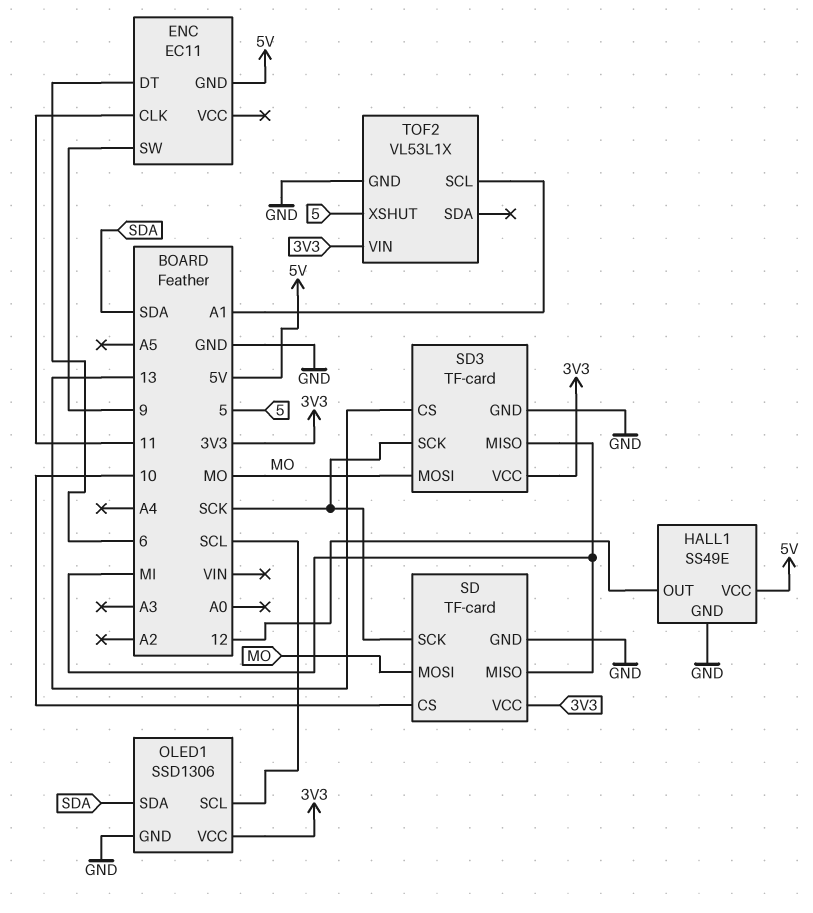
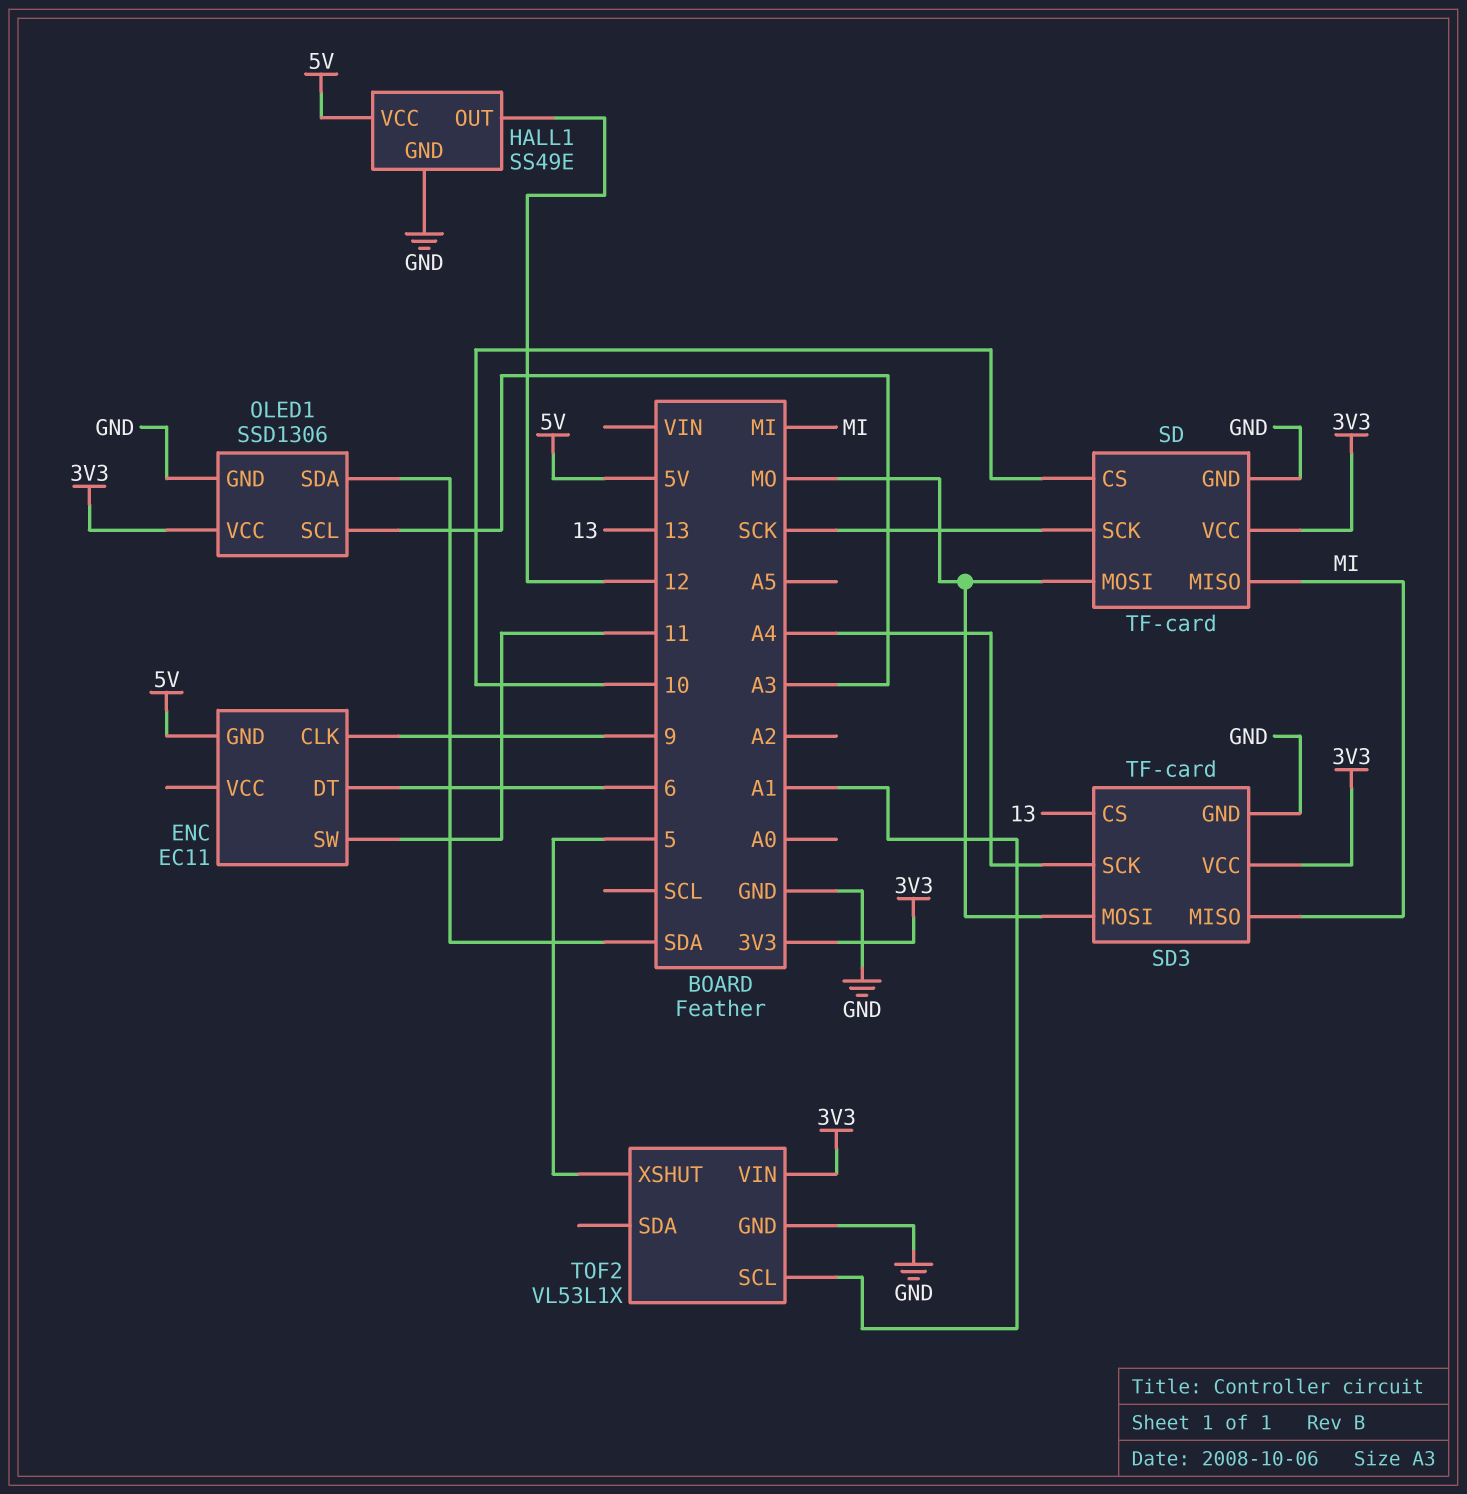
ENC pin CLK: 11 -> 9
ENC pin SW: 9 -> 11
OLED1 pin SCL: SCL -> A3
SD3 pin SCK: SCK -> A4

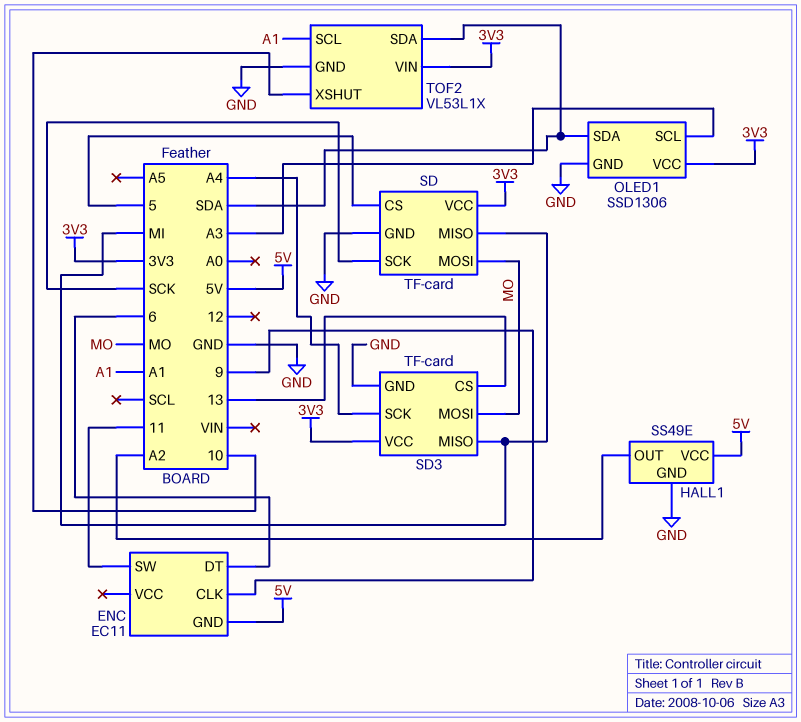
HALL1 pin OUT: 12 -> A2
SD pin CS: 10 -> 5
TOF2 pin SDA: none -> SDA
TOF2 pin XSHUT: 5 -> 10

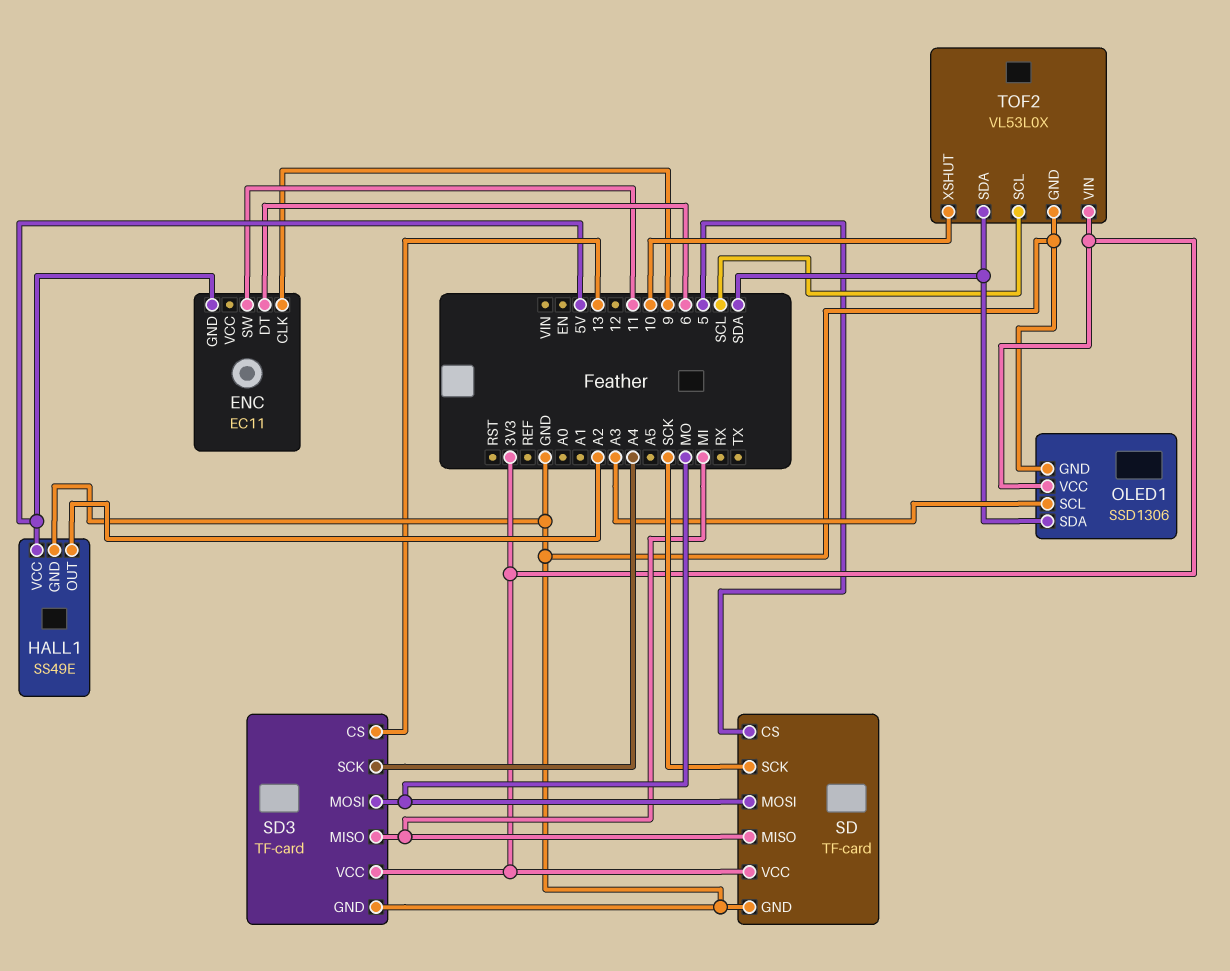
TOF2: VL53L1X -> VL53L0X
TOF2 pin SCL: A1 -> SCL

